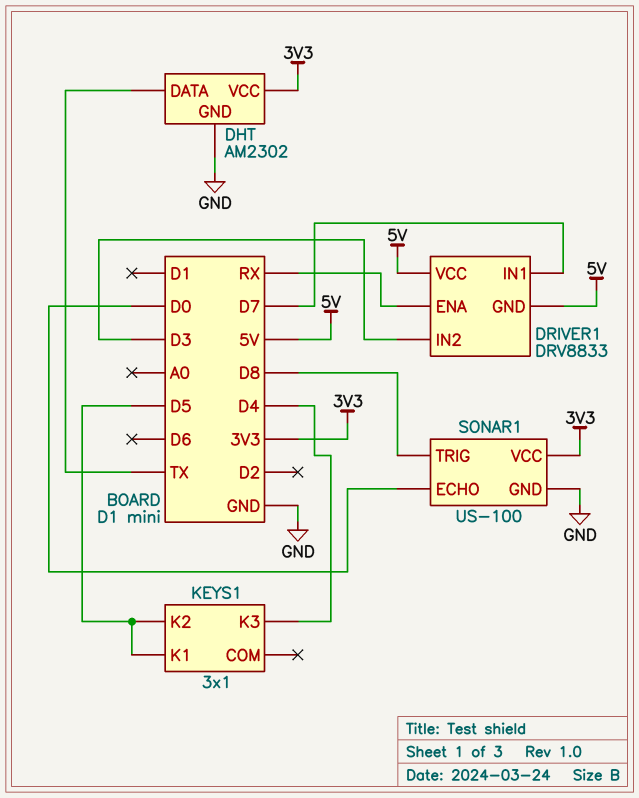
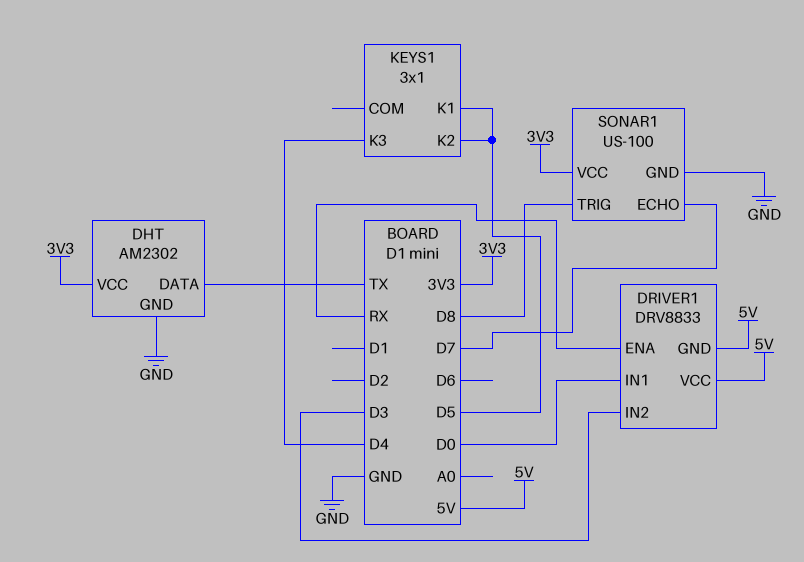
DRIVER1 pin IN1: D7 -> D0
SONAR1 pin ECHO: D0 -> D7

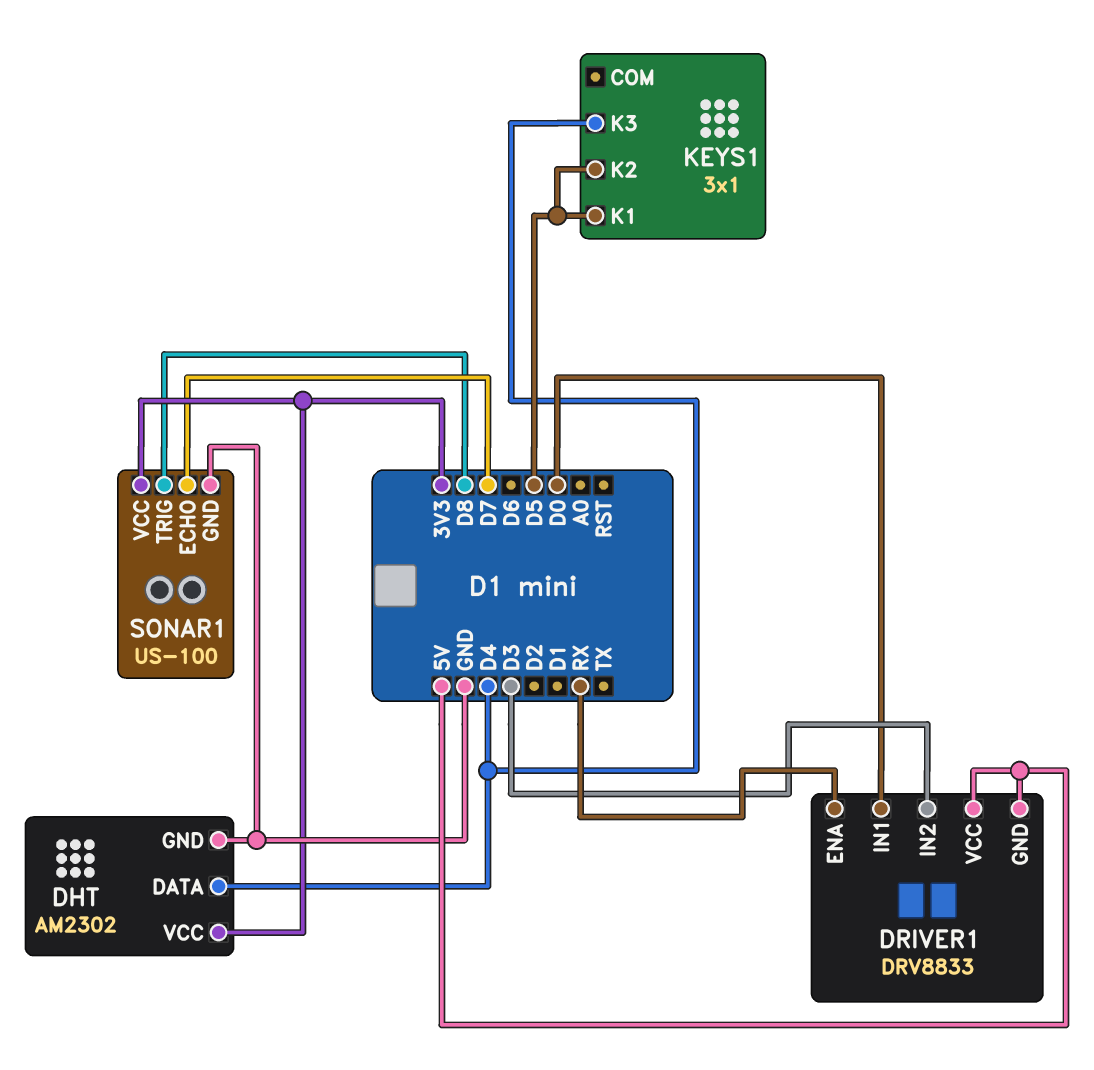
DHT pin DATA: TX -> D4

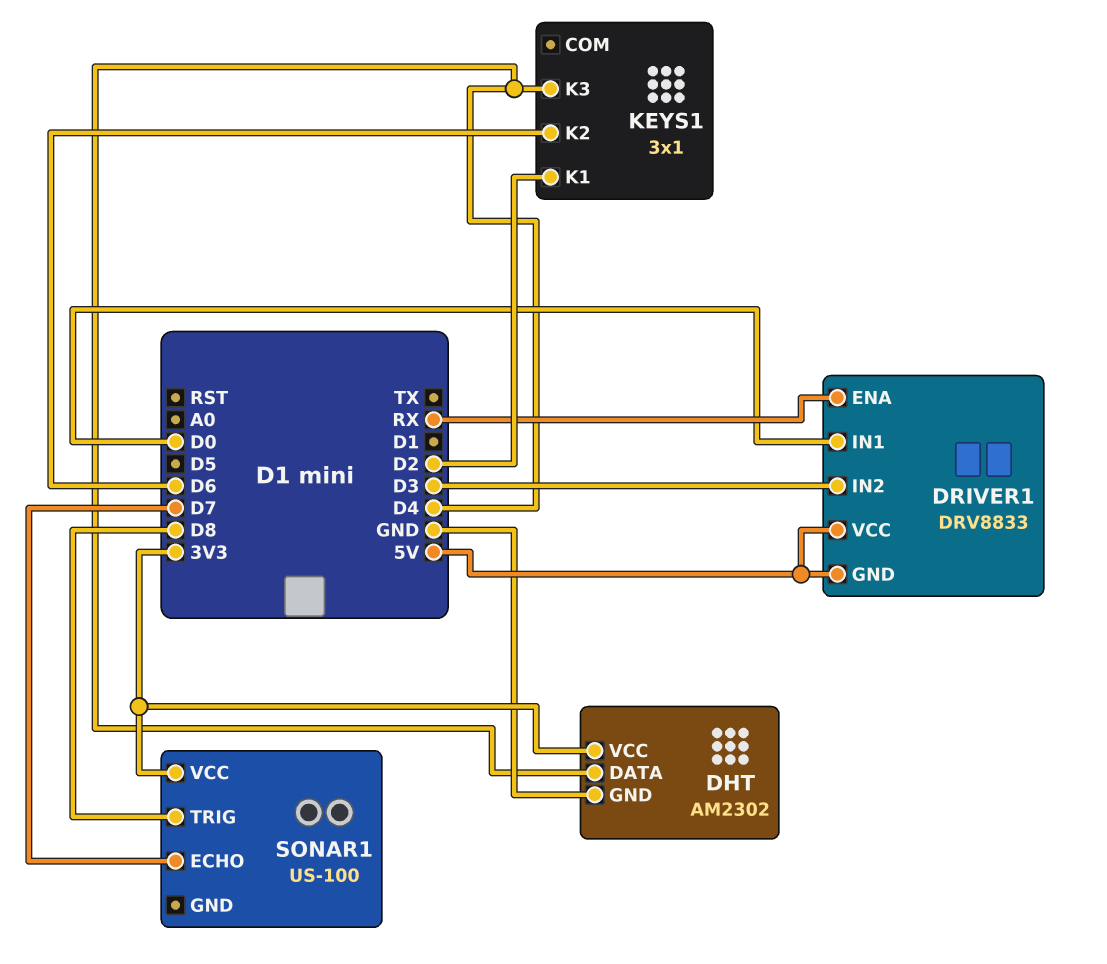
KEYS1 pin K1: D5 -> D2
KEYS1 pin K2: D5 -> D6
SONAR1 pin GND: GND -> none

